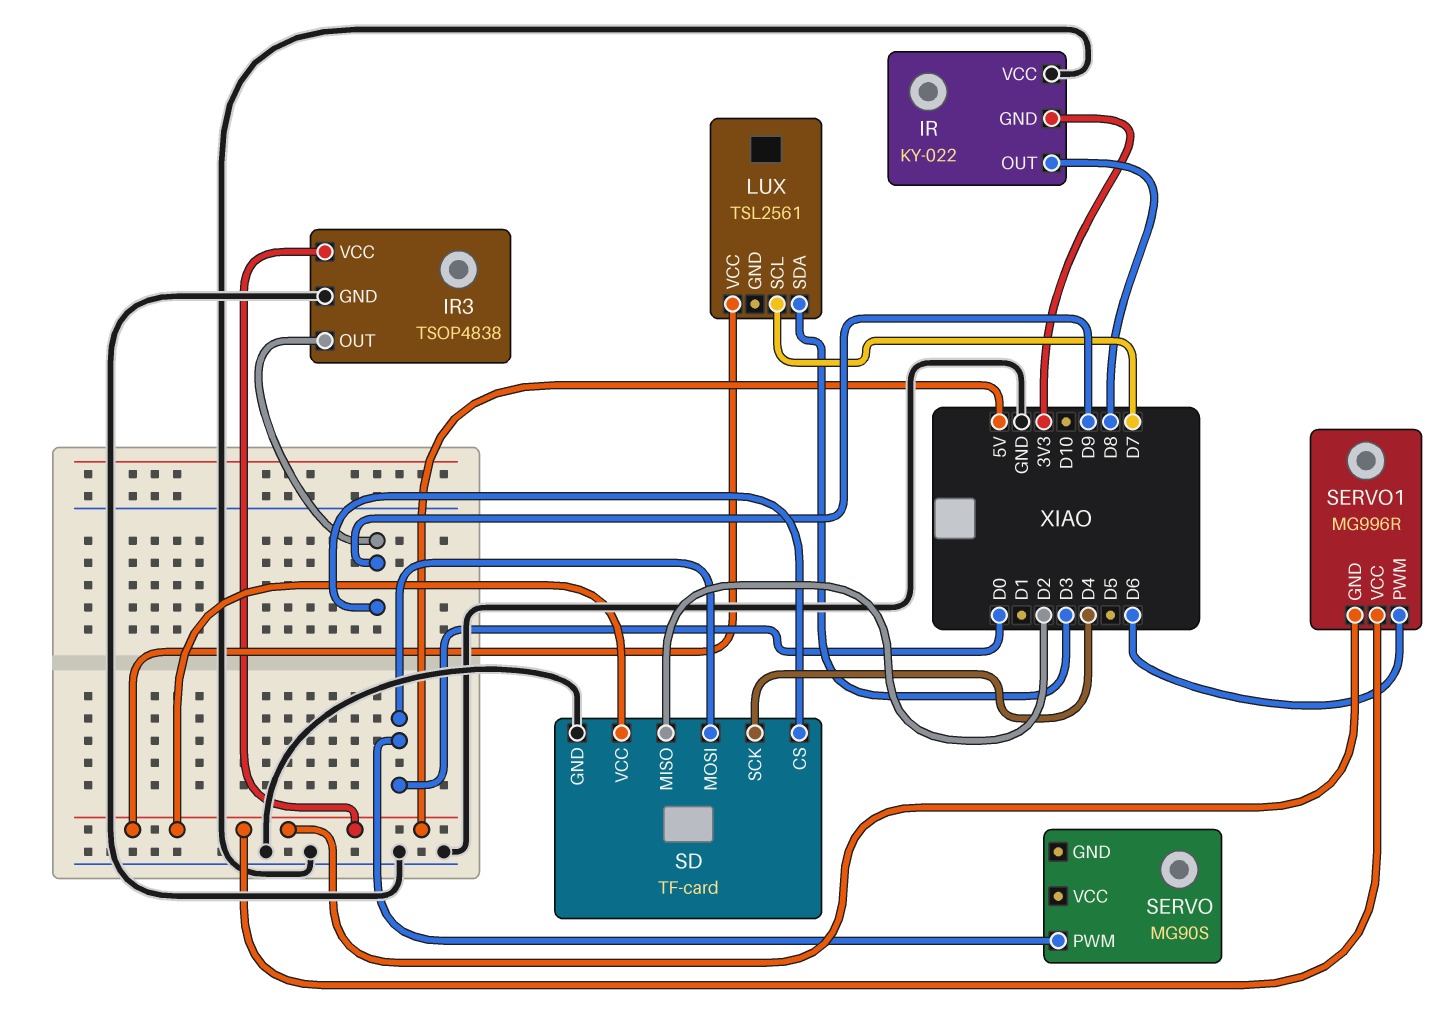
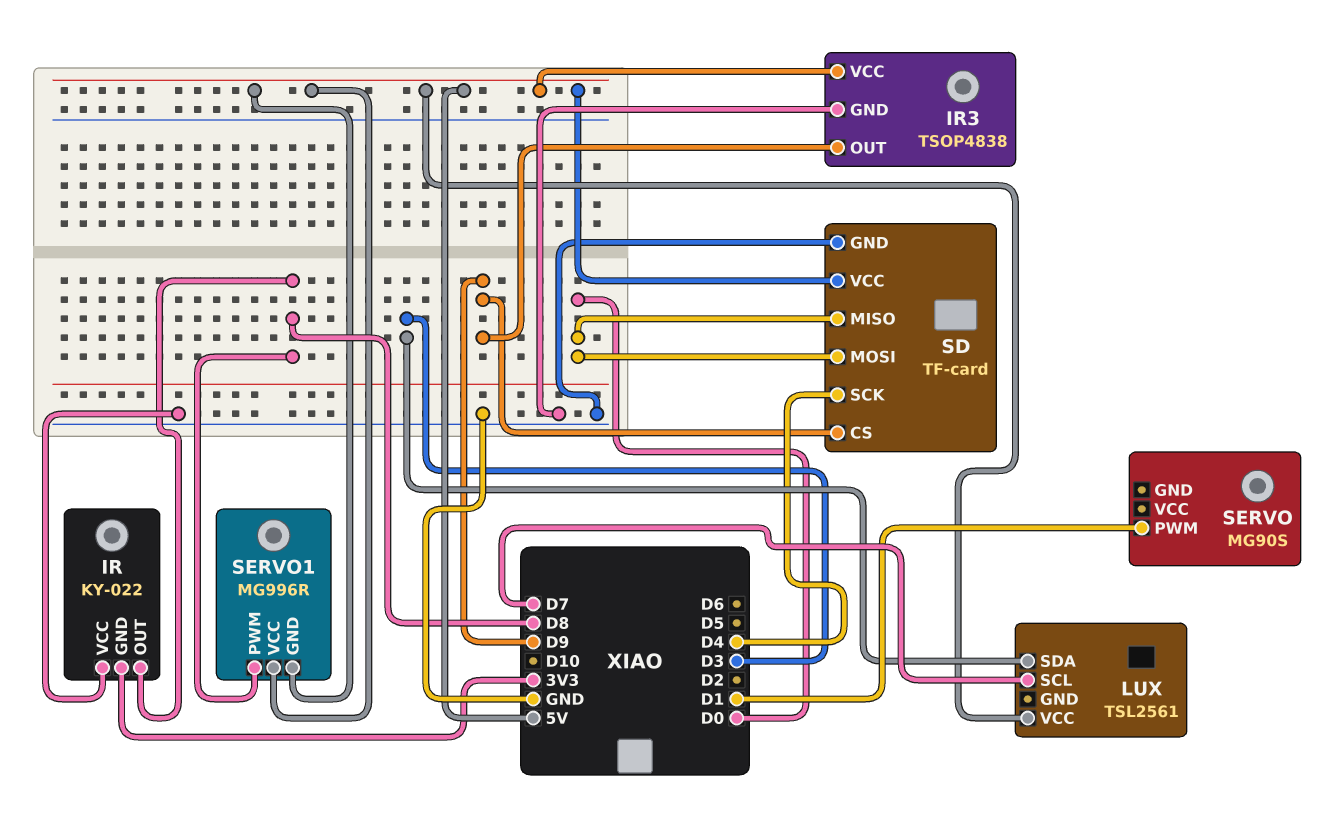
SD pin MISO: D2 -> D0
SERVO pin PWM: D0 -> D1
SERVO1 pin PWM: D6 -> D8

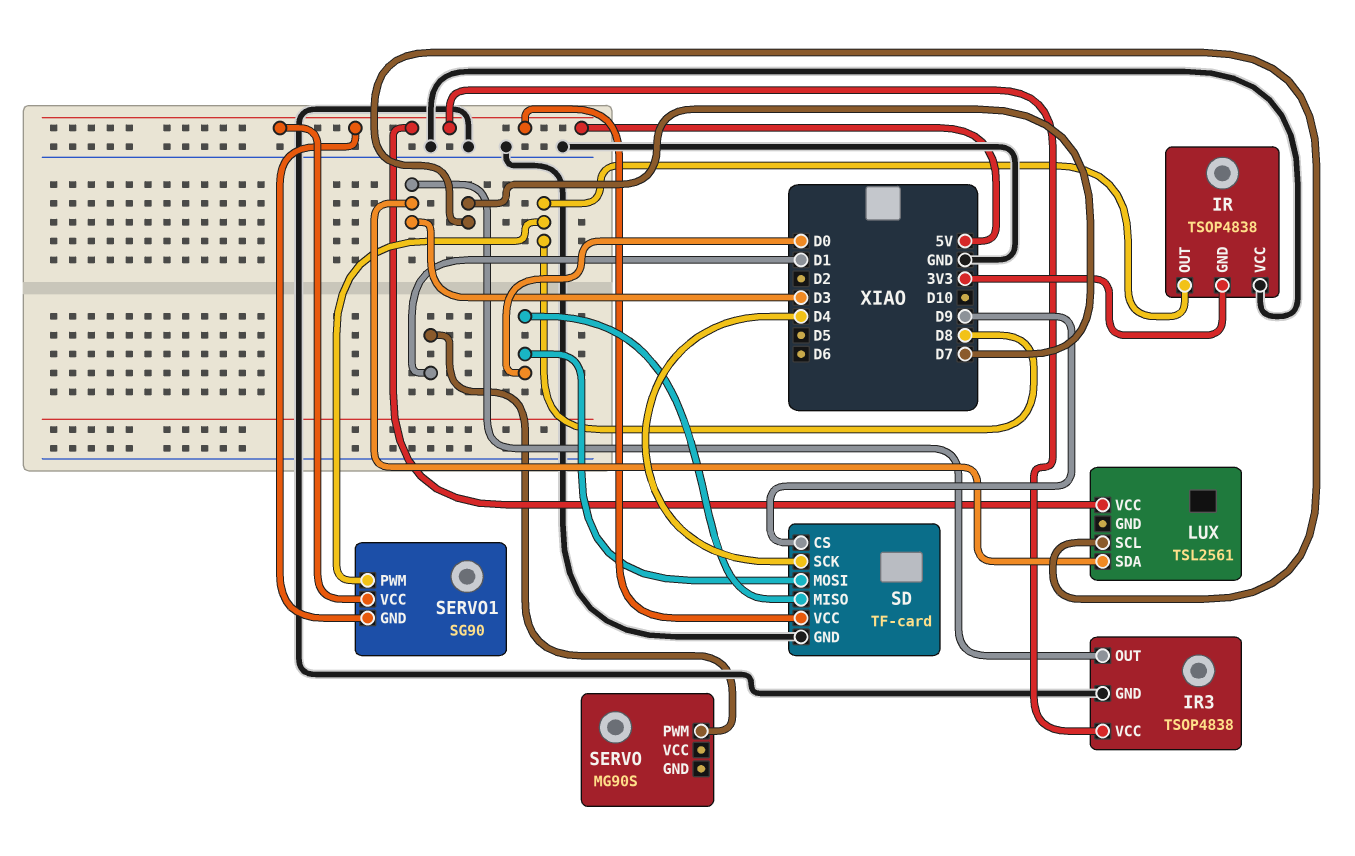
IR: KY-022 -> TSOP4838
IR3 pin OUT: D9 -> D3
SERVO1: MG996R -> SG90

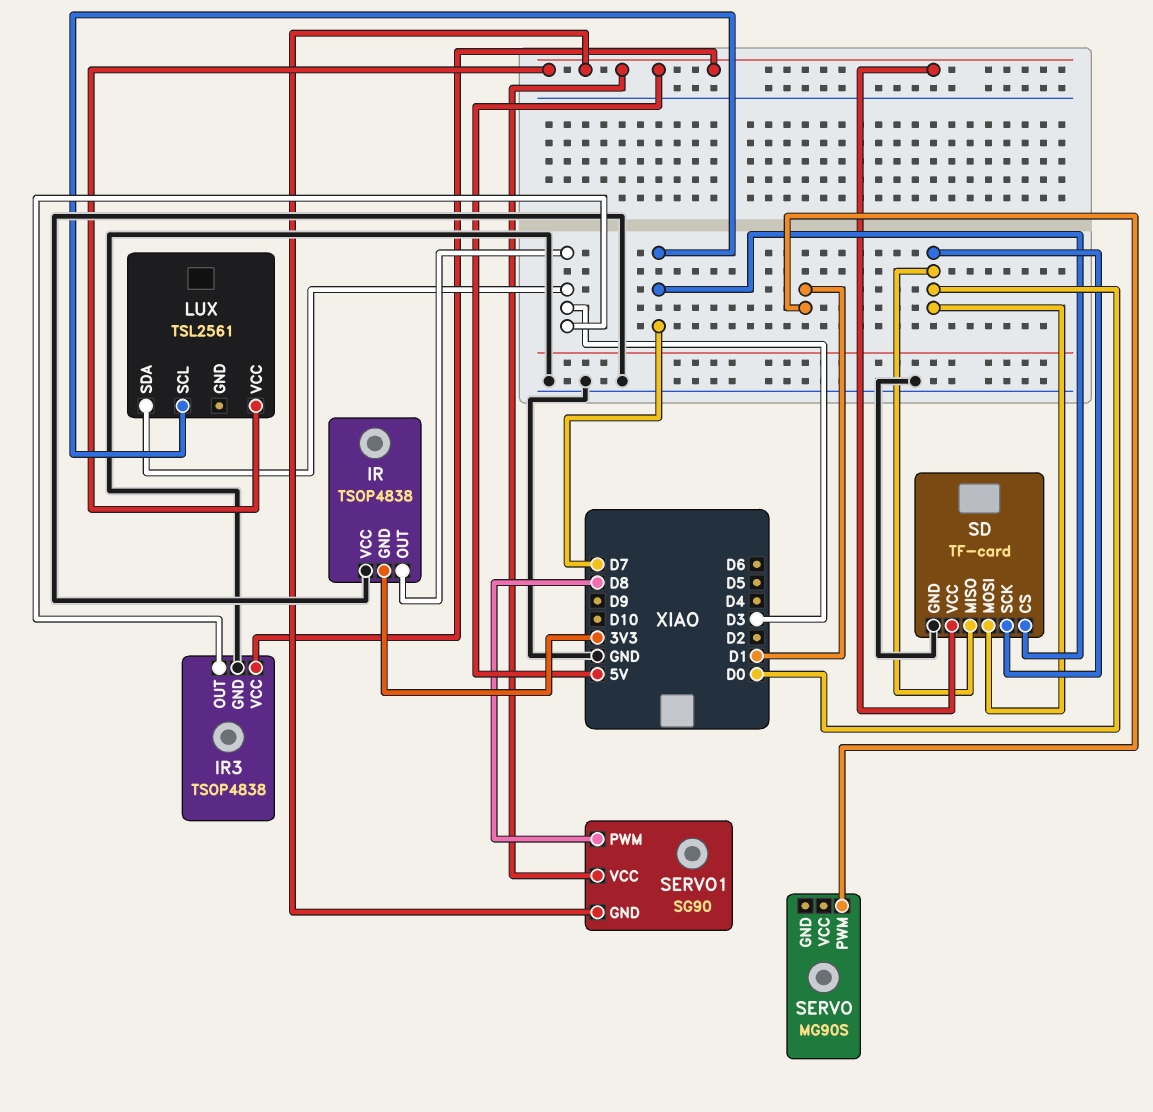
IR pin OUT: D8 -> D3
SD pin CS: D9 -> D7
SD pin SCK: D4 -> D0

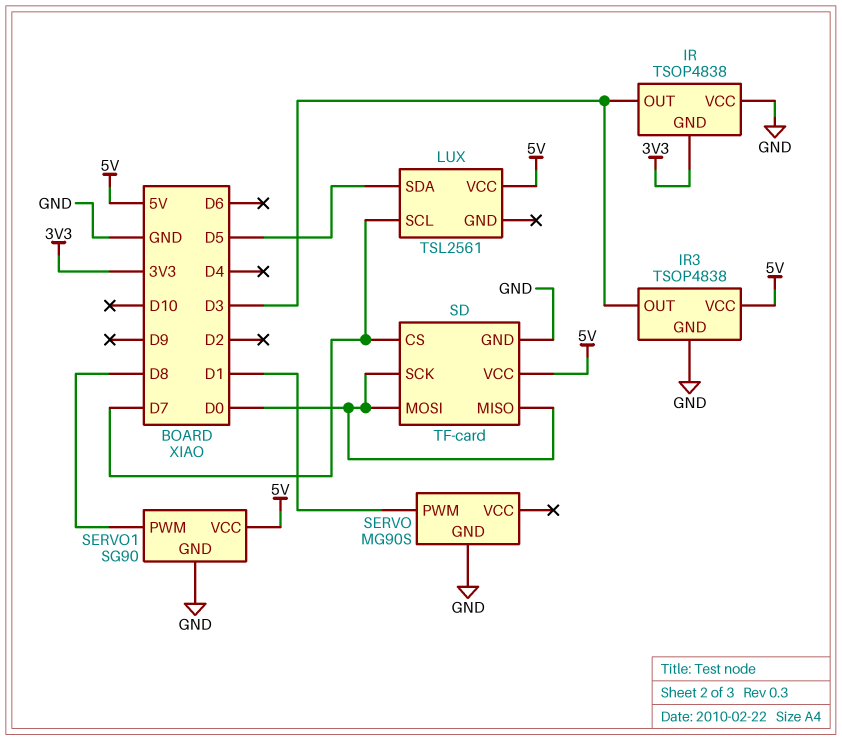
LUX pin SDA: D3 -> D5
SERVO pin GND: none -> GND
SERVO1 pin GND: 5V -> GND

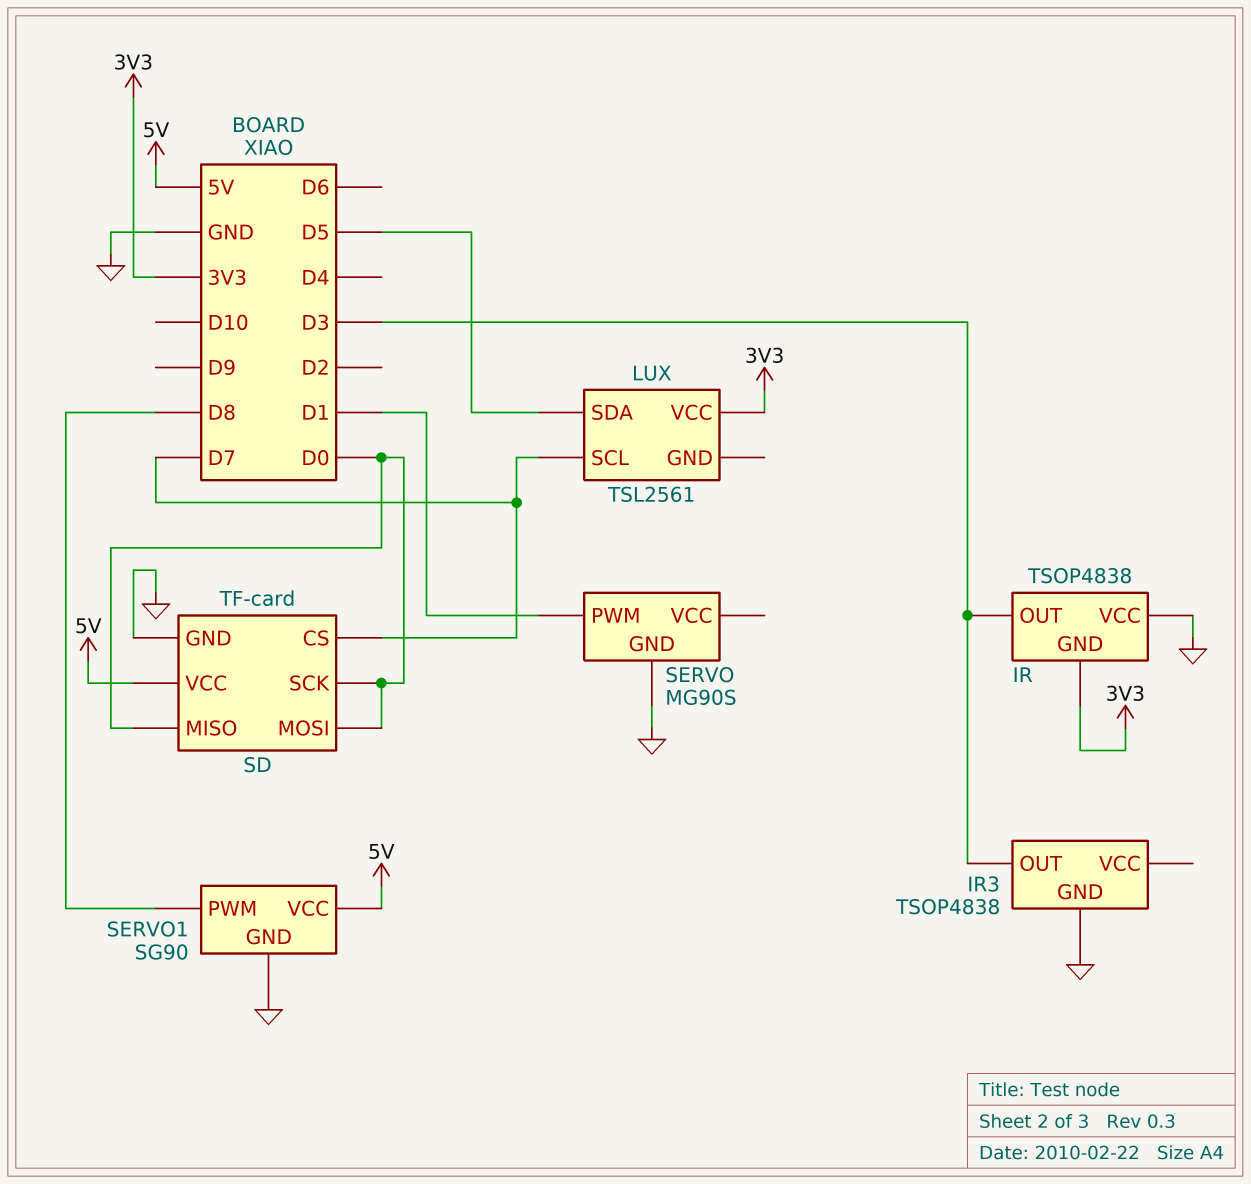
IR3 pin VCC: 5V -> none
LUX pin VCC: 5V -> 3V3

